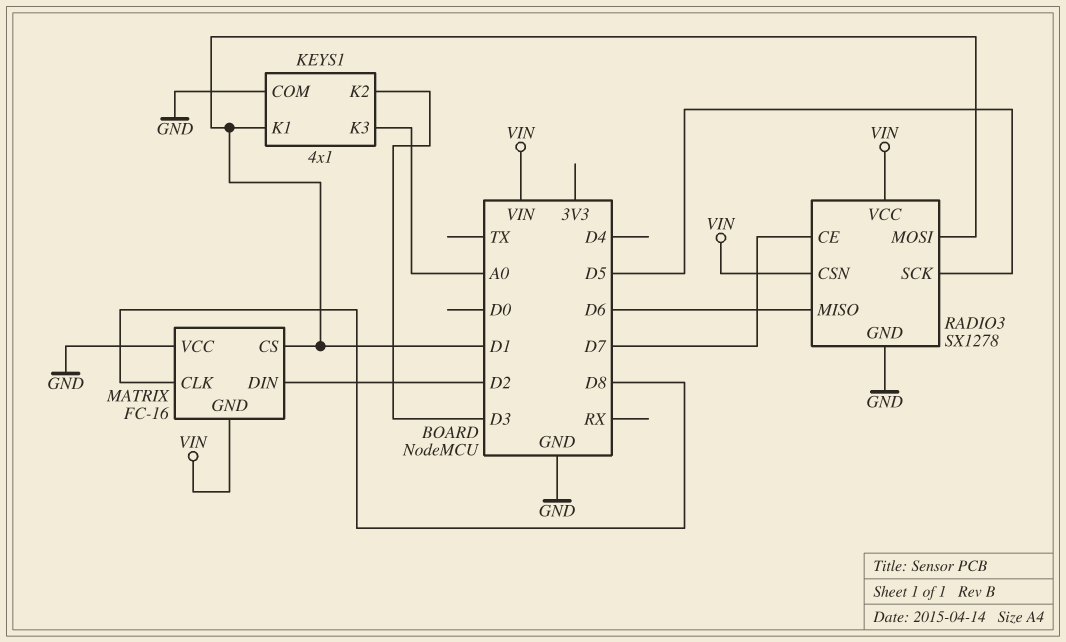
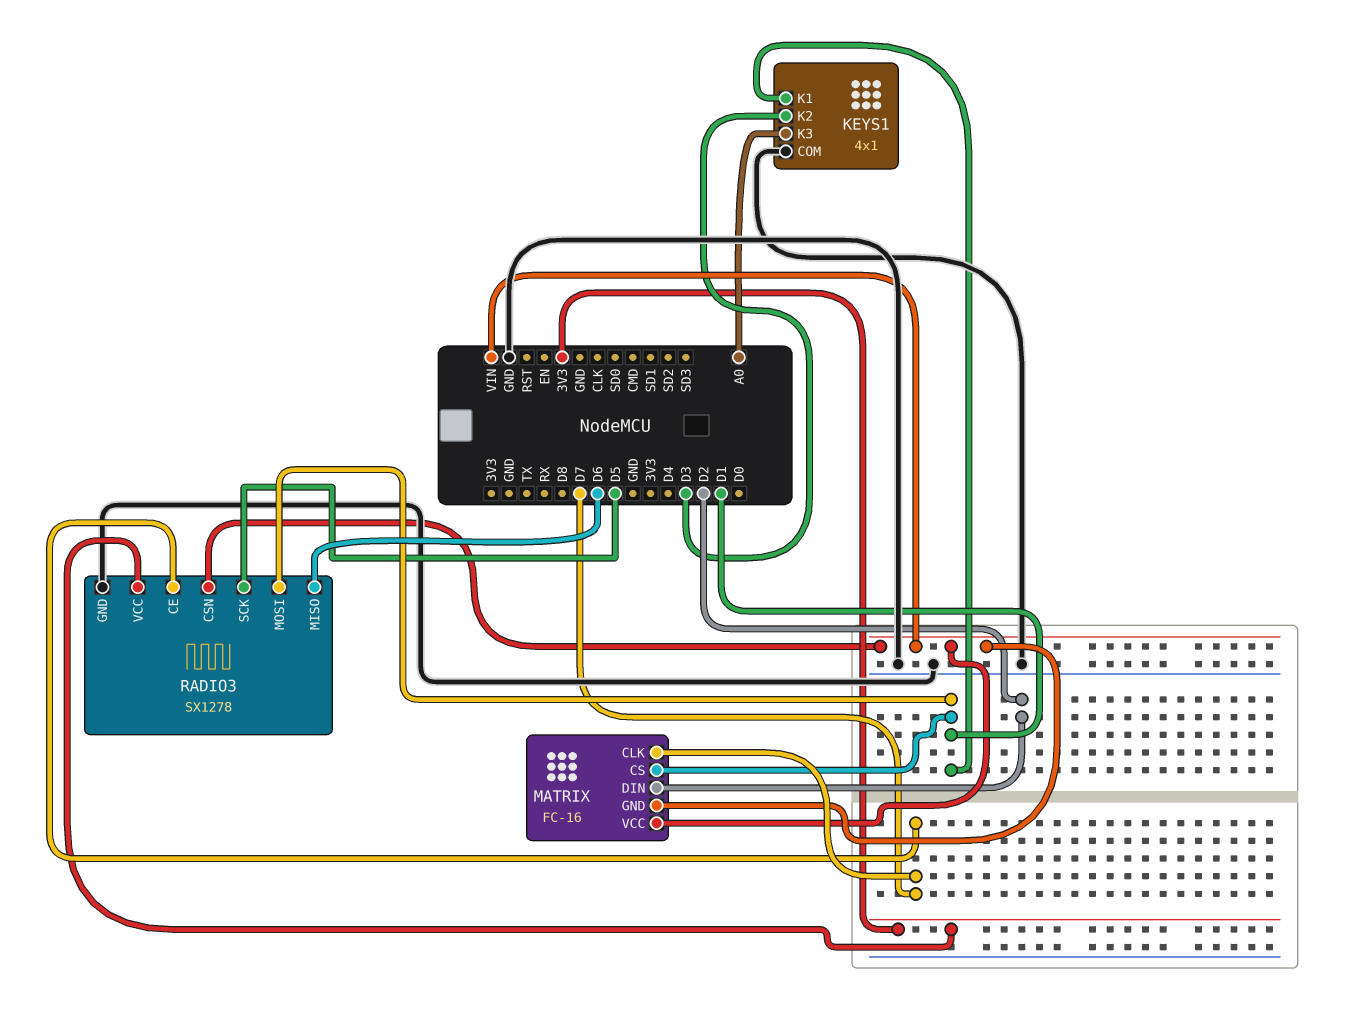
MATRIX pin CLK: D8 -> D7
MATRIX pin VCC: GND -> VIN
RADIO3 pin VCC: VIN -> 3V3

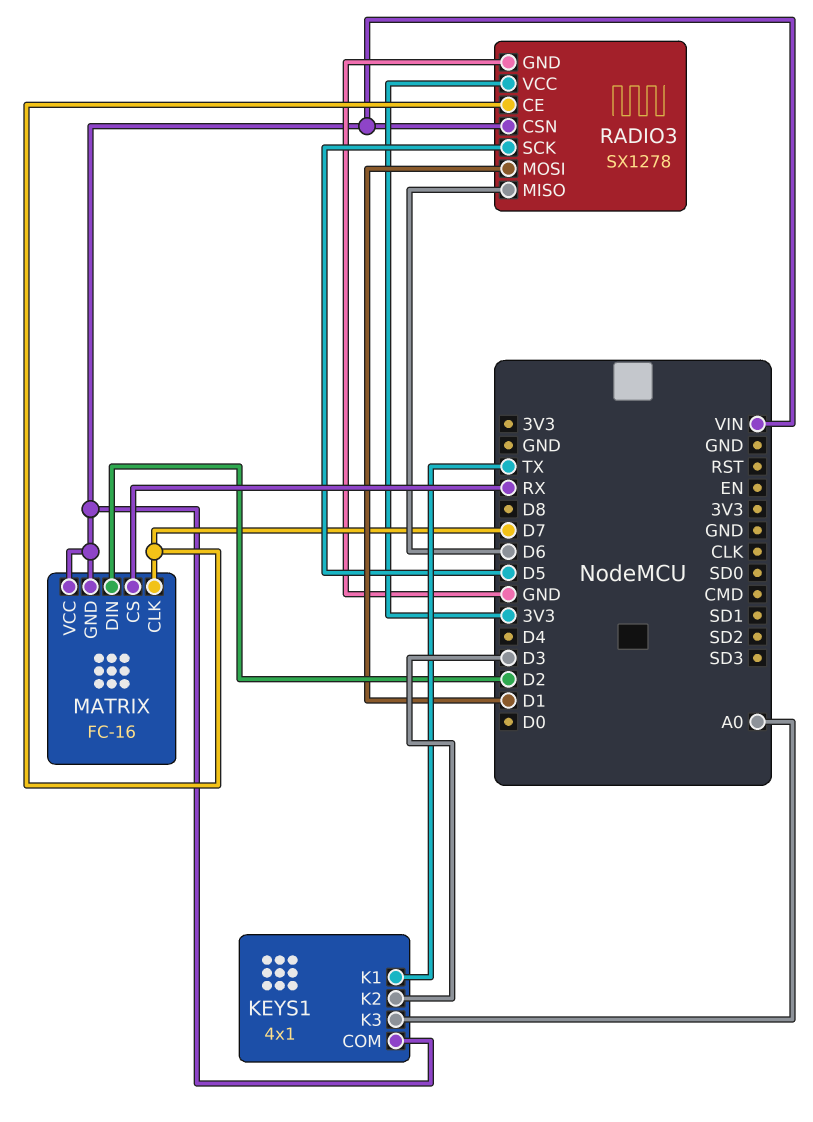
KEYS1 pin COM: GND -> VIN
KEYS1 pin K1: D1 -> TX
MATRIX pin CS: D1 -> RX

